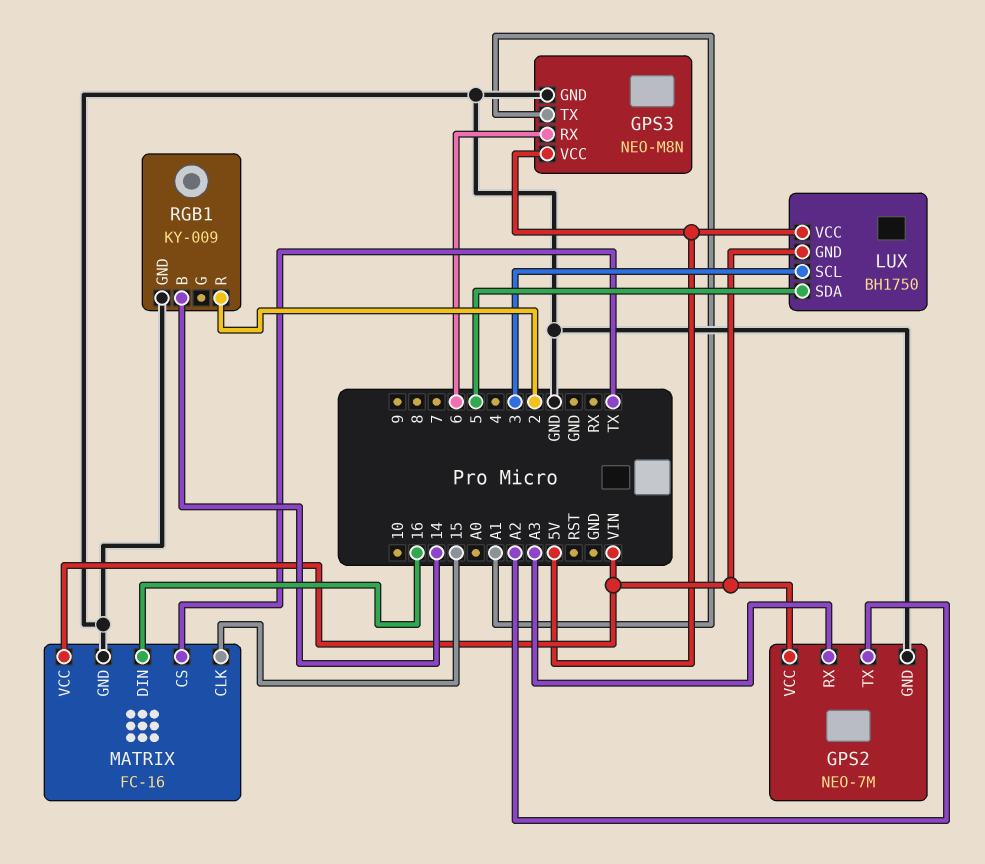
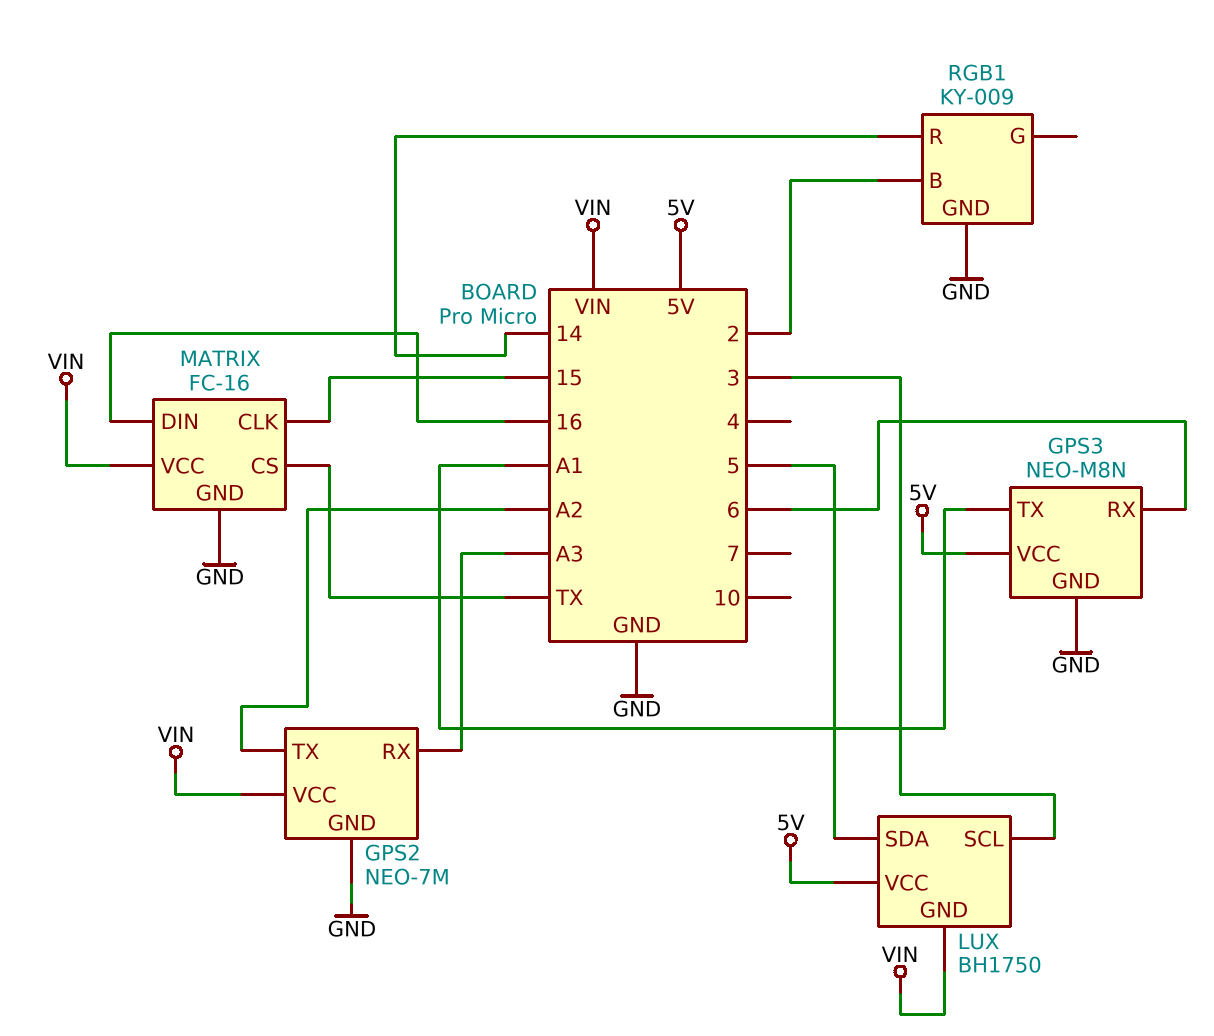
RGB1 pin B: 14 -> 2
RGB1 pin R: 2 -> 14

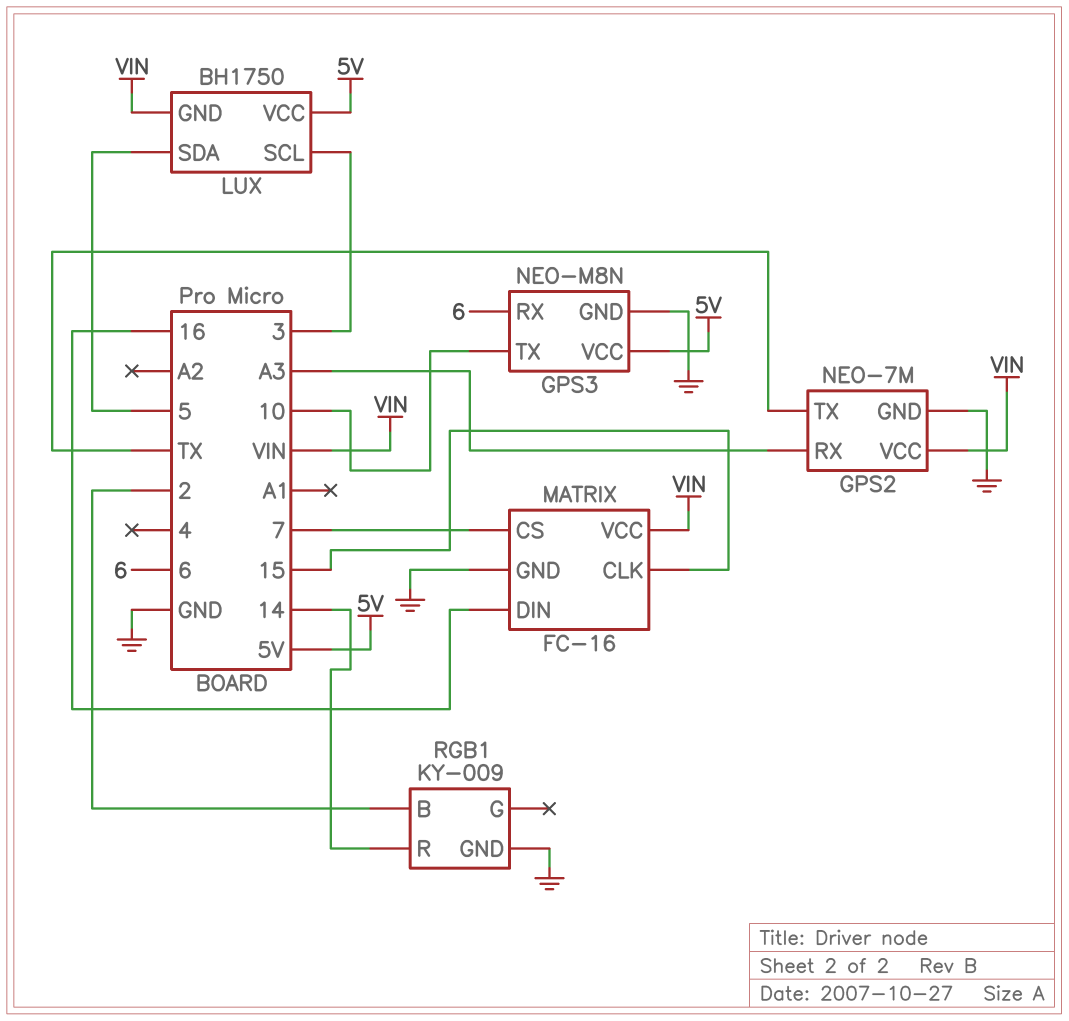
GPS2 pin TX: A2 -> TX
GPS3 pin TX: A1 -> 10
MATRIX pin CS: TX -> 7

